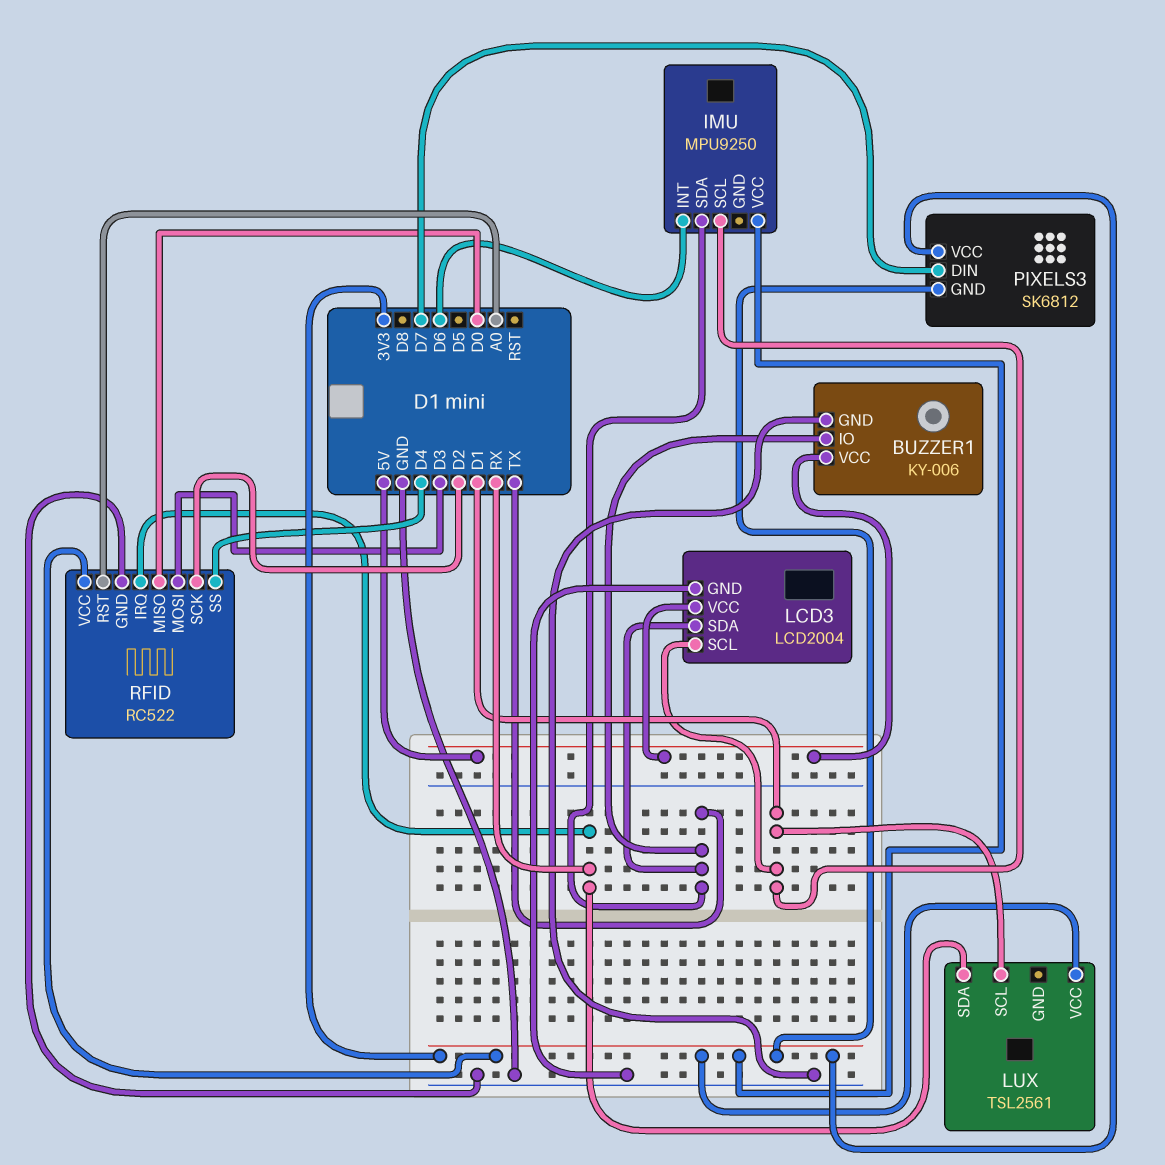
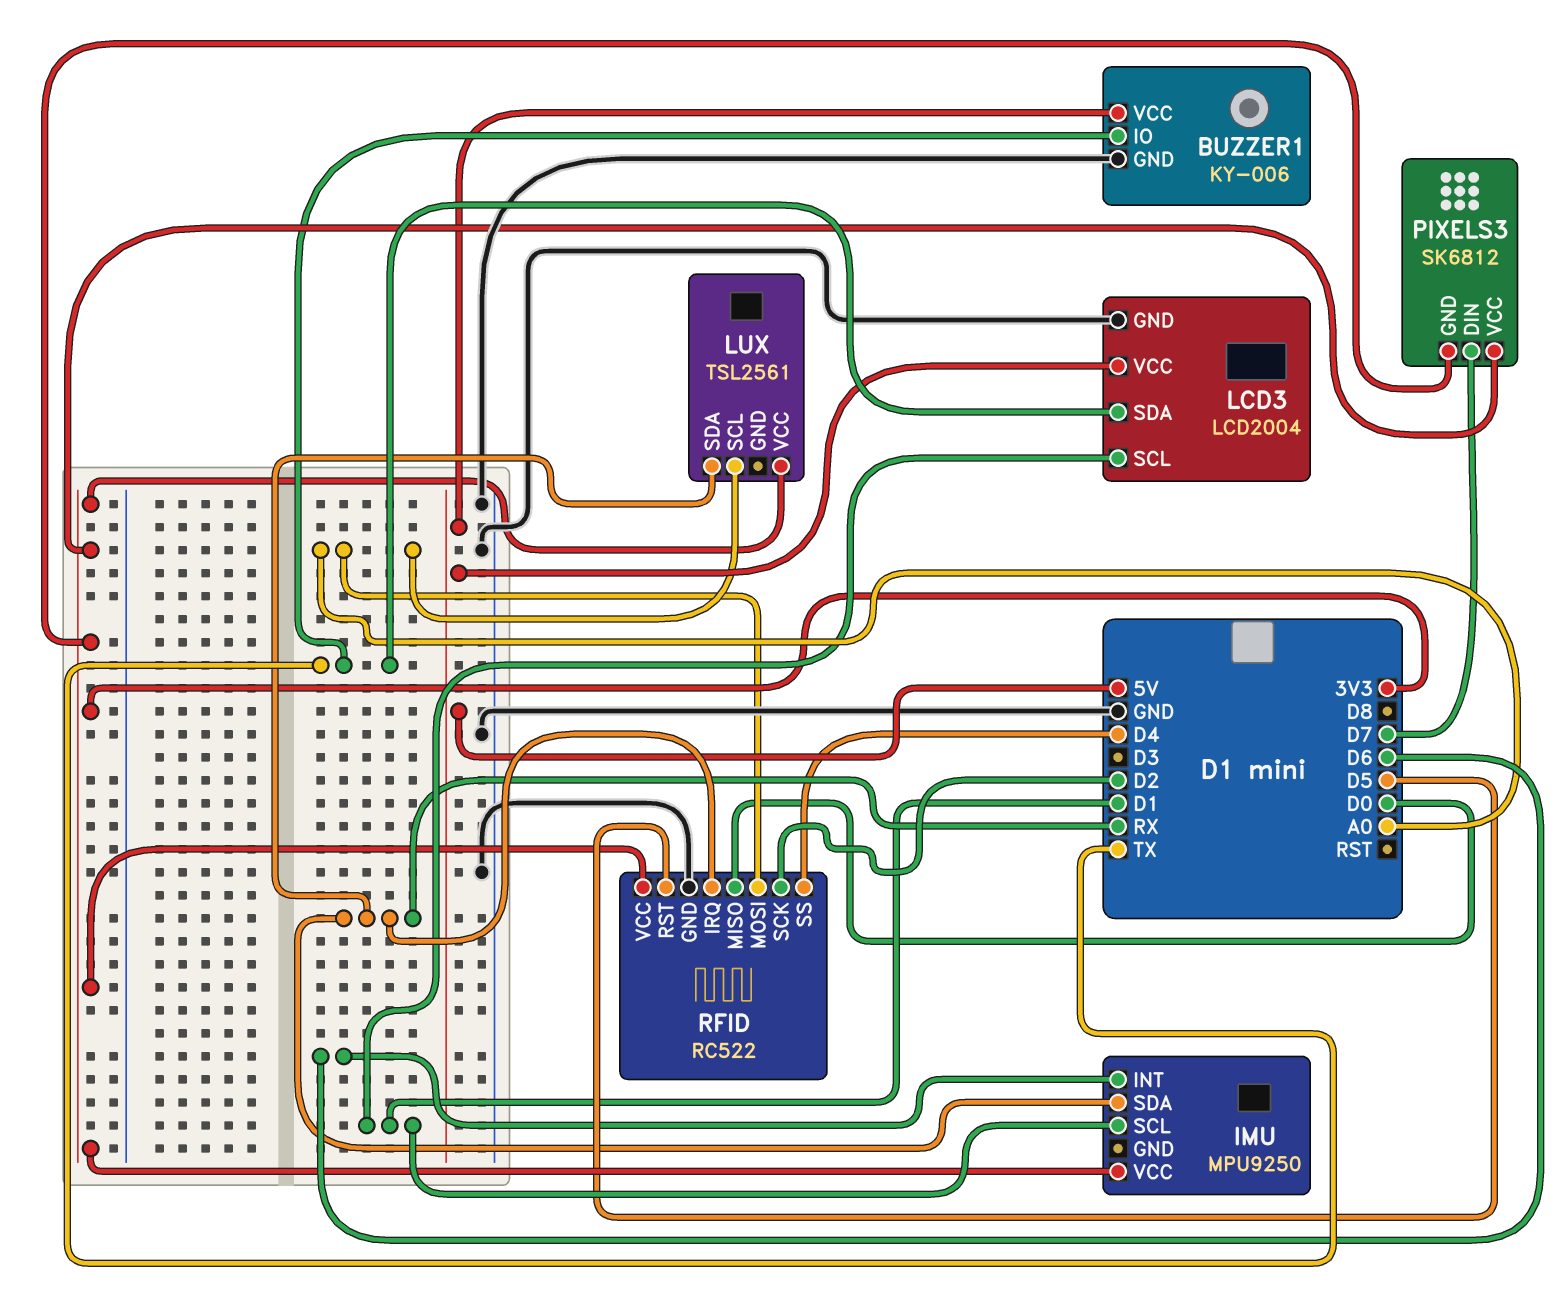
IMU pin SDA: TX -> RX
LUX pin SCL: D1 -> A0
RFID pin MOSI: D3 -> A0
RFID pin RST: A0 -> D5

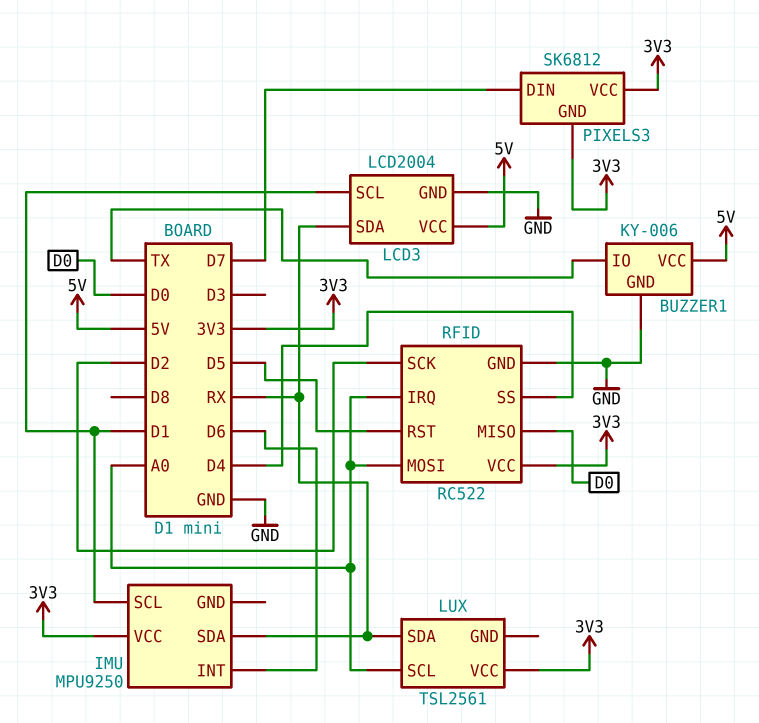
LCD3 pin SDA: TX -> RX
RFID pin IRQ: RX -> A0

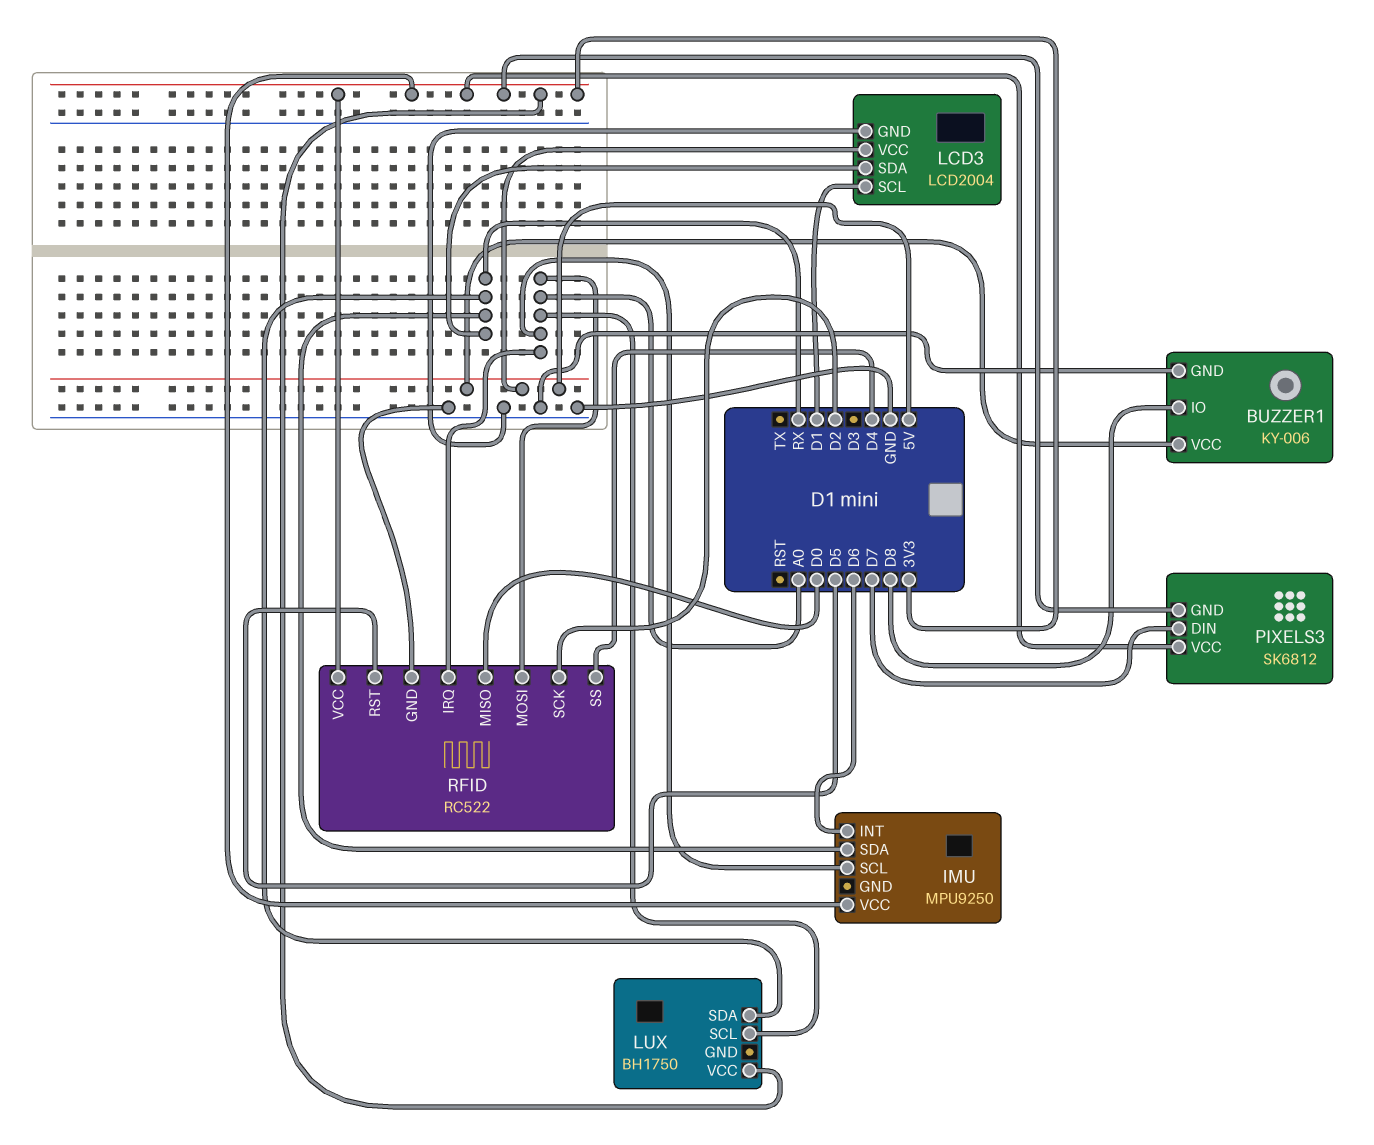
BUZZER1 pin IO: TX -> D8
IMU pin SCL: D1 -> A0
LUX: TSL2561 -> BH1750

